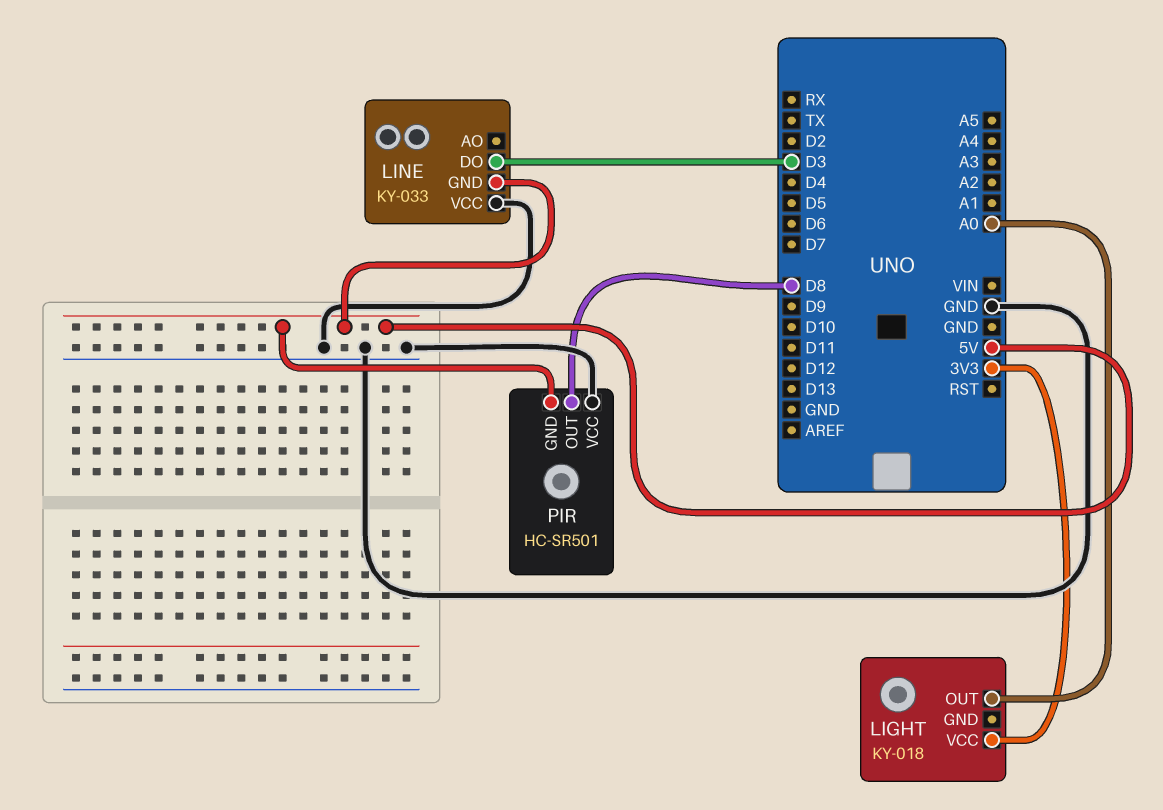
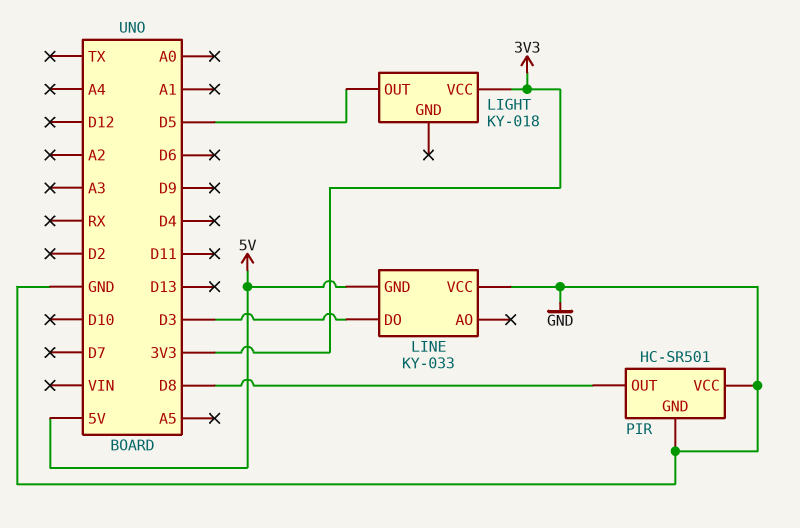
LIGHT pin OUT: A0 -> D5
PIR pin GND: 5V -> GND

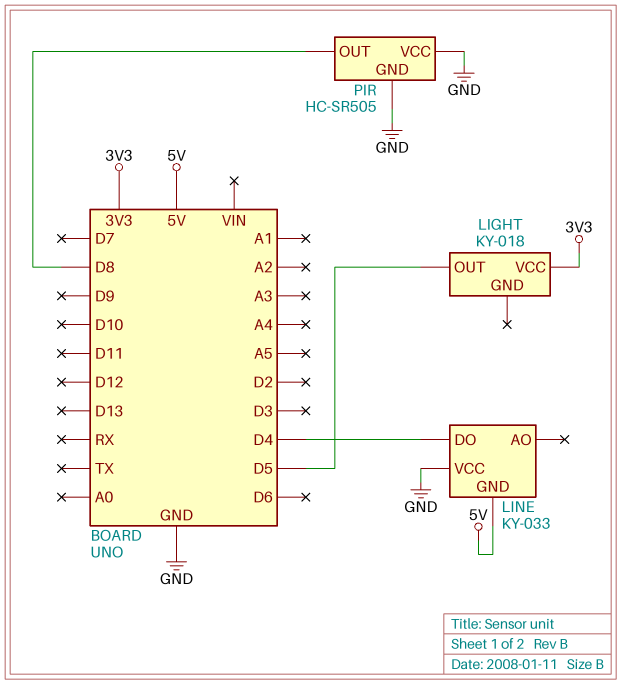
LINE pin DO: D3 -> D4
PIR: HC-SR501 -> HC-SR505

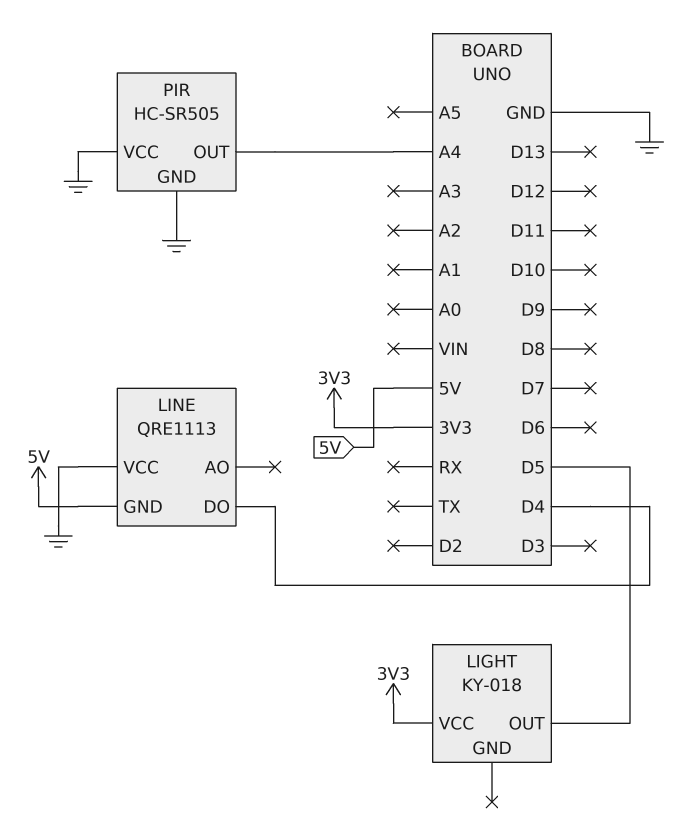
LINE: KY-033 -> QRE1113
PIR pin OUT: D8 -> A4

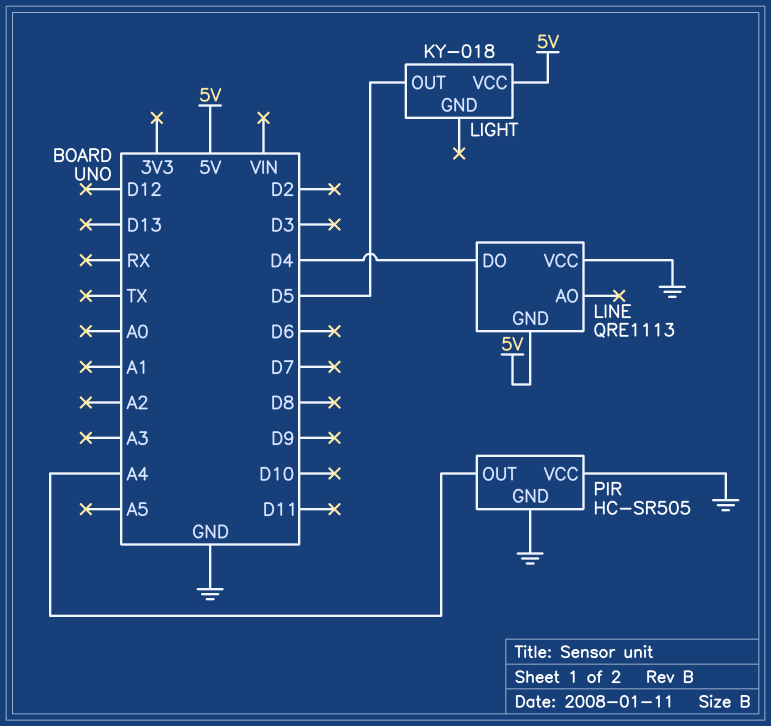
LIGHT pin VCC: 3V3 -> 5V

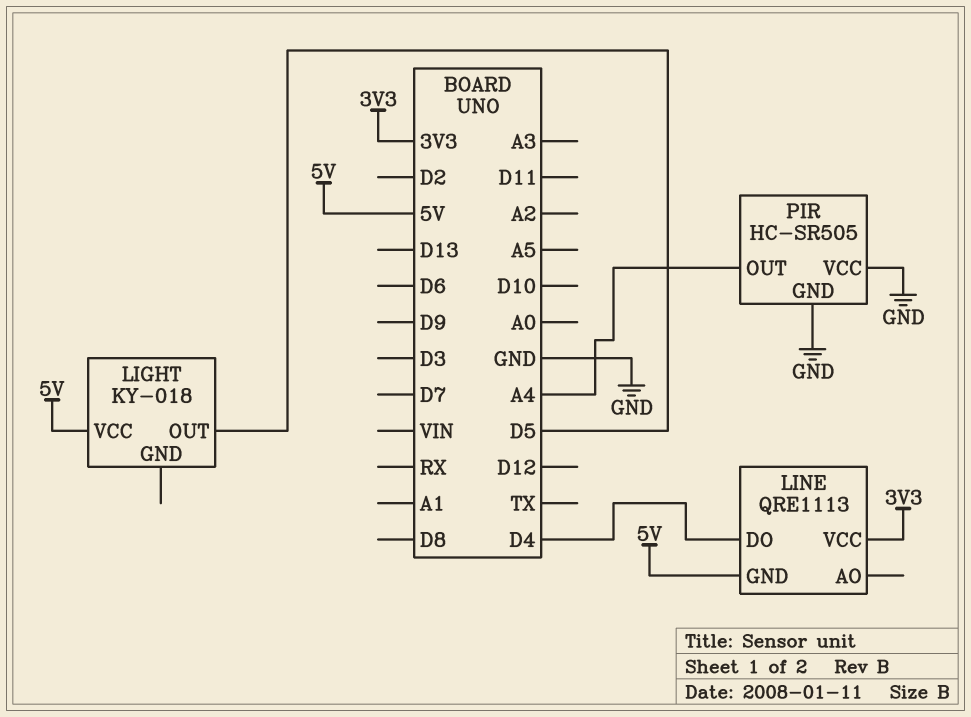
LINE pin VCC: GND -> 3V3

